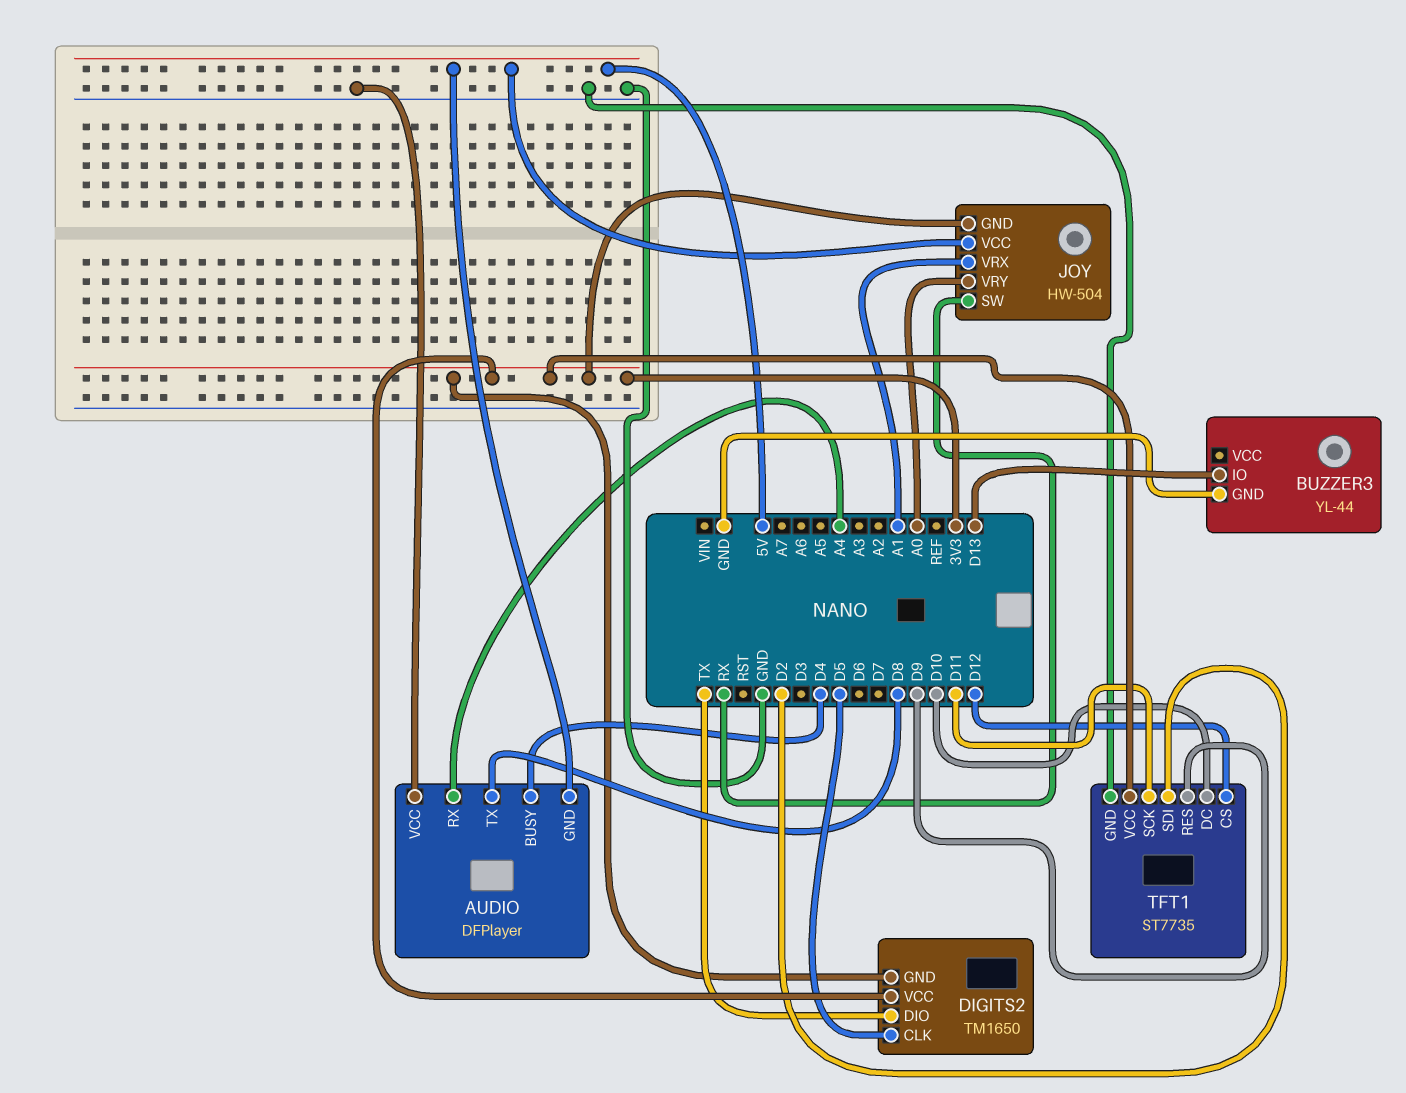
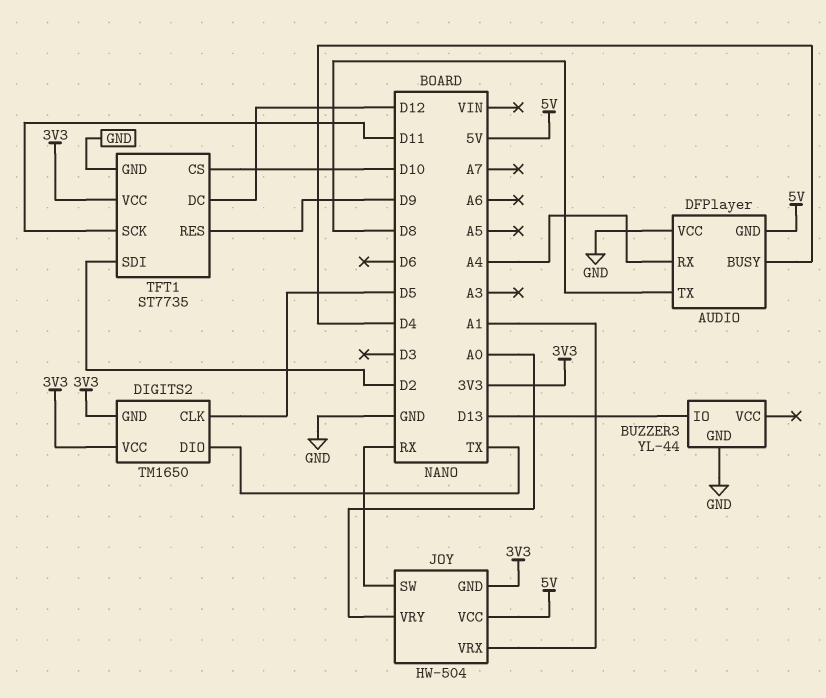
TFT1 pin CS: D12 -> D10
TFT1 pin DC: D10 -> D12

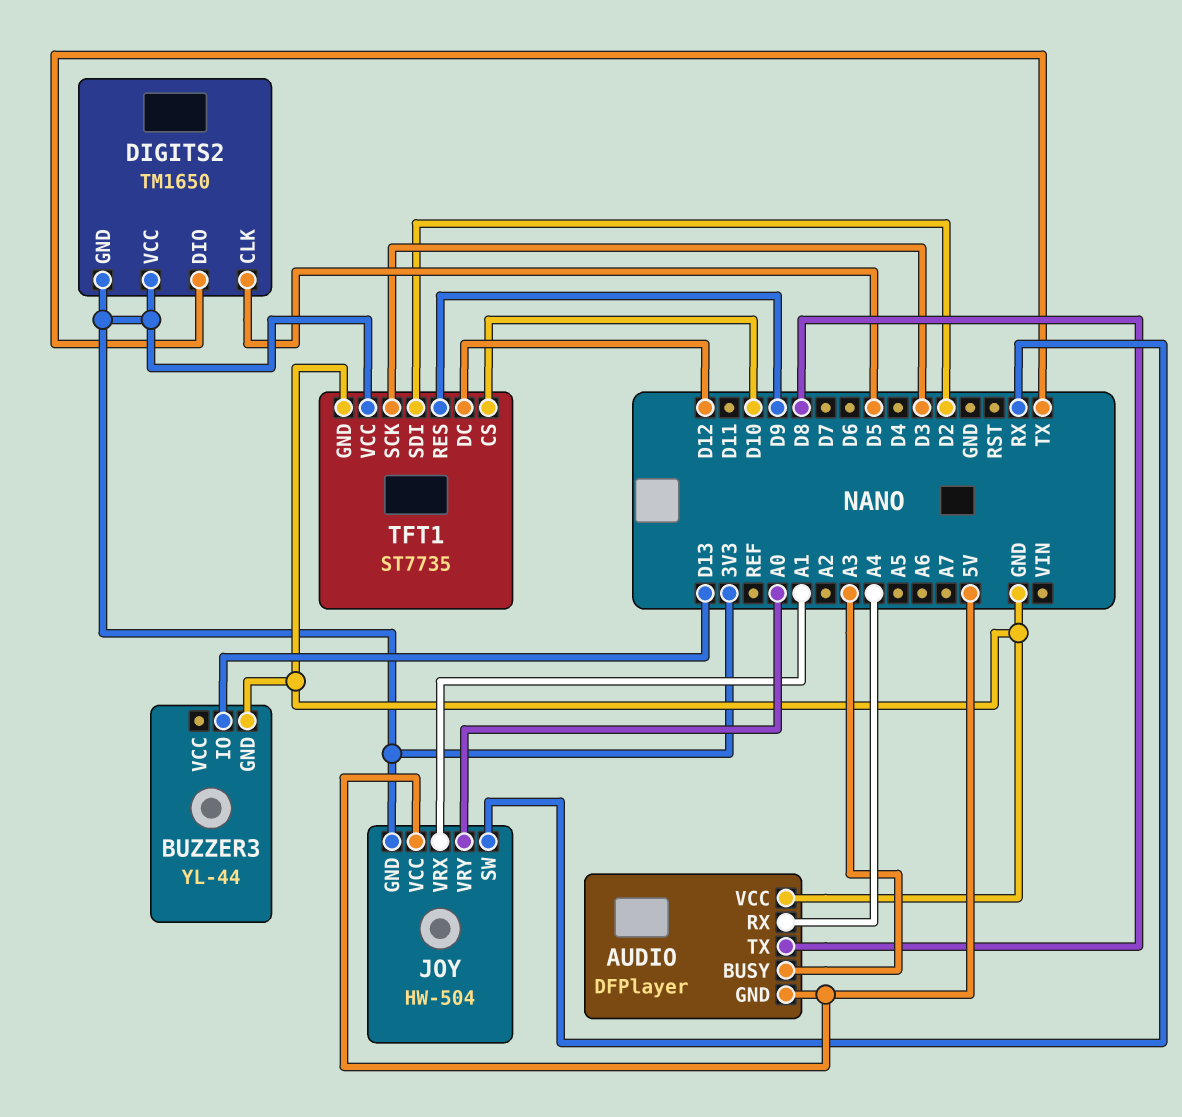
AUDIO pin BUSY: D4 -> A3
TFT1 pin SCK: D11 -> D3

